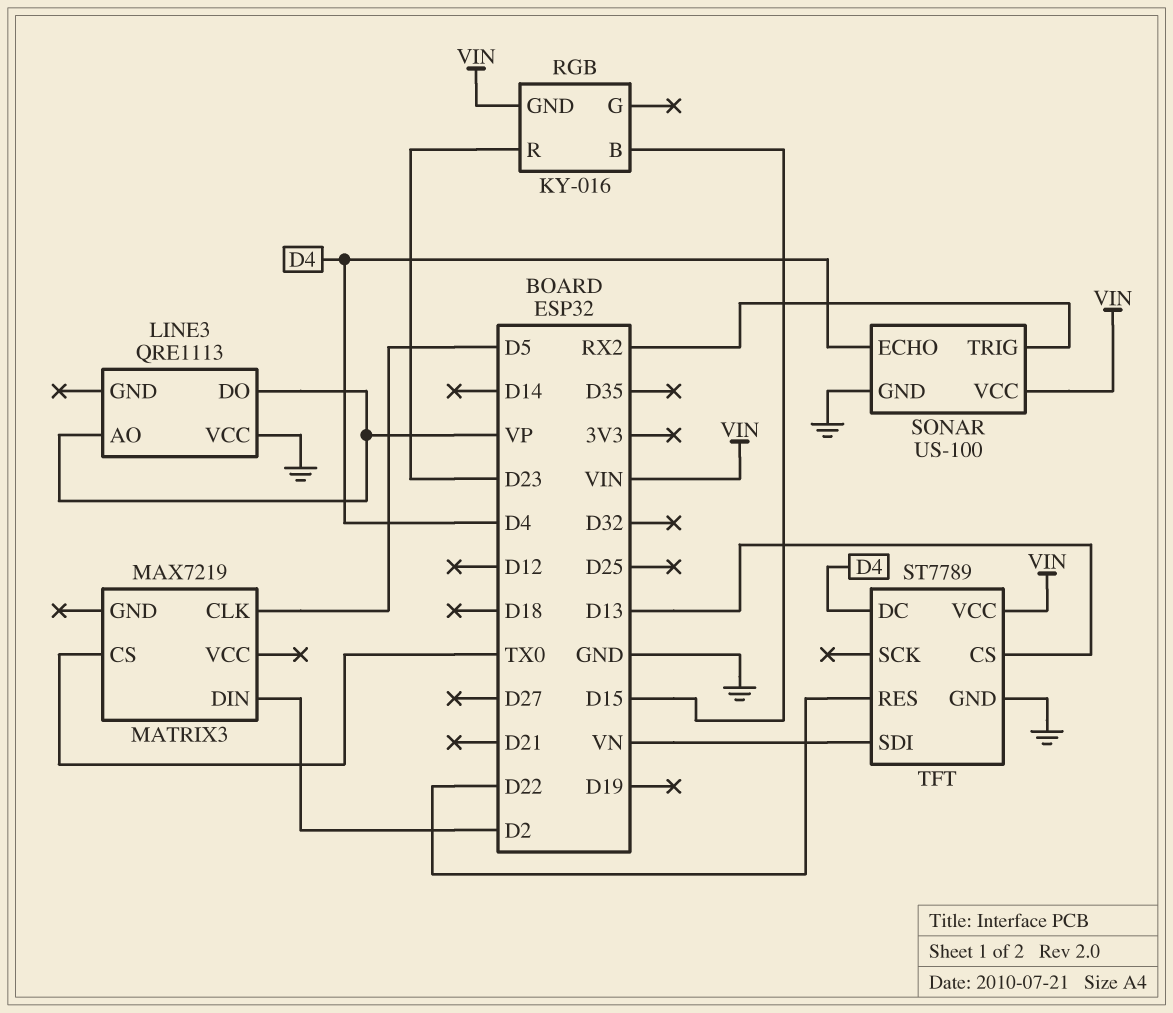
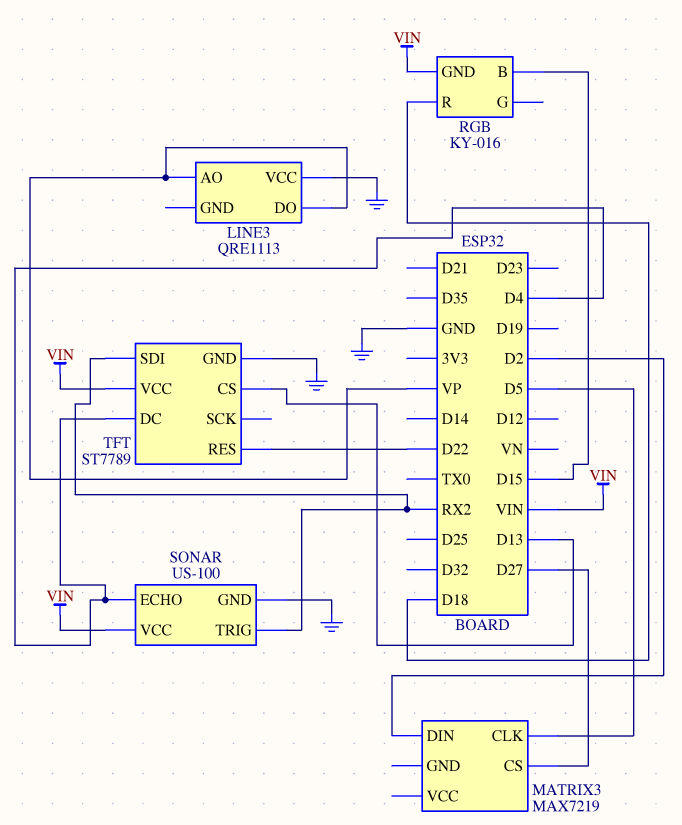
MATRIX3 pin CS: TX0 -> D27
RGB pin R: D23 -> D18
TFT pin SDI: VN -> RX2

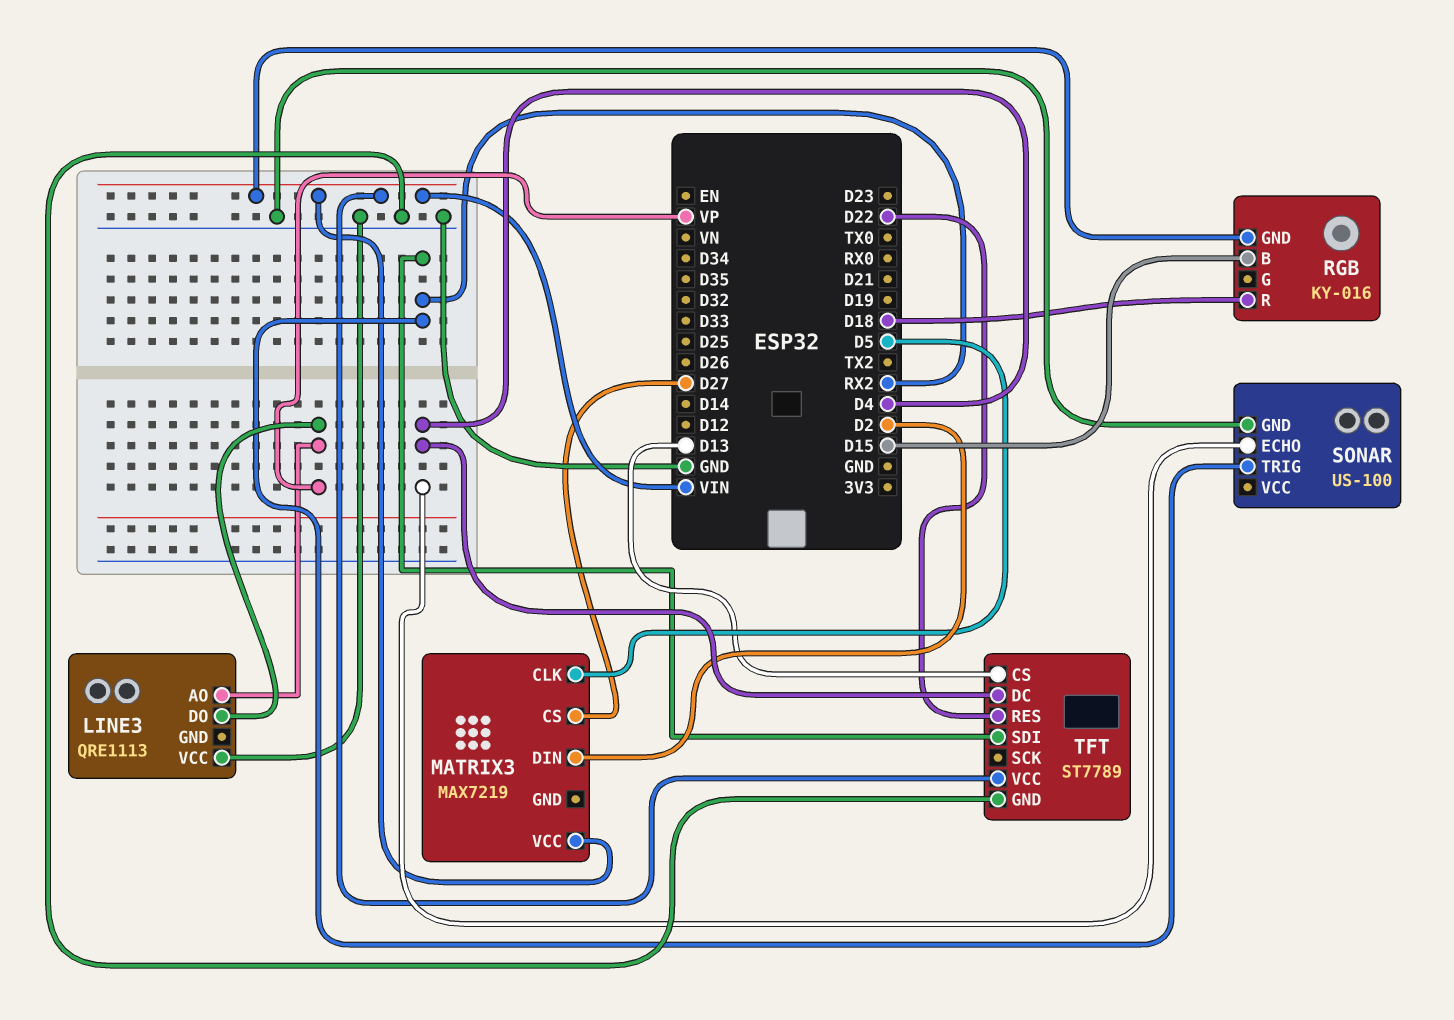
MATRIX3 pin VCC: none -> VIN
SONAR pin VCC: VIN -> none

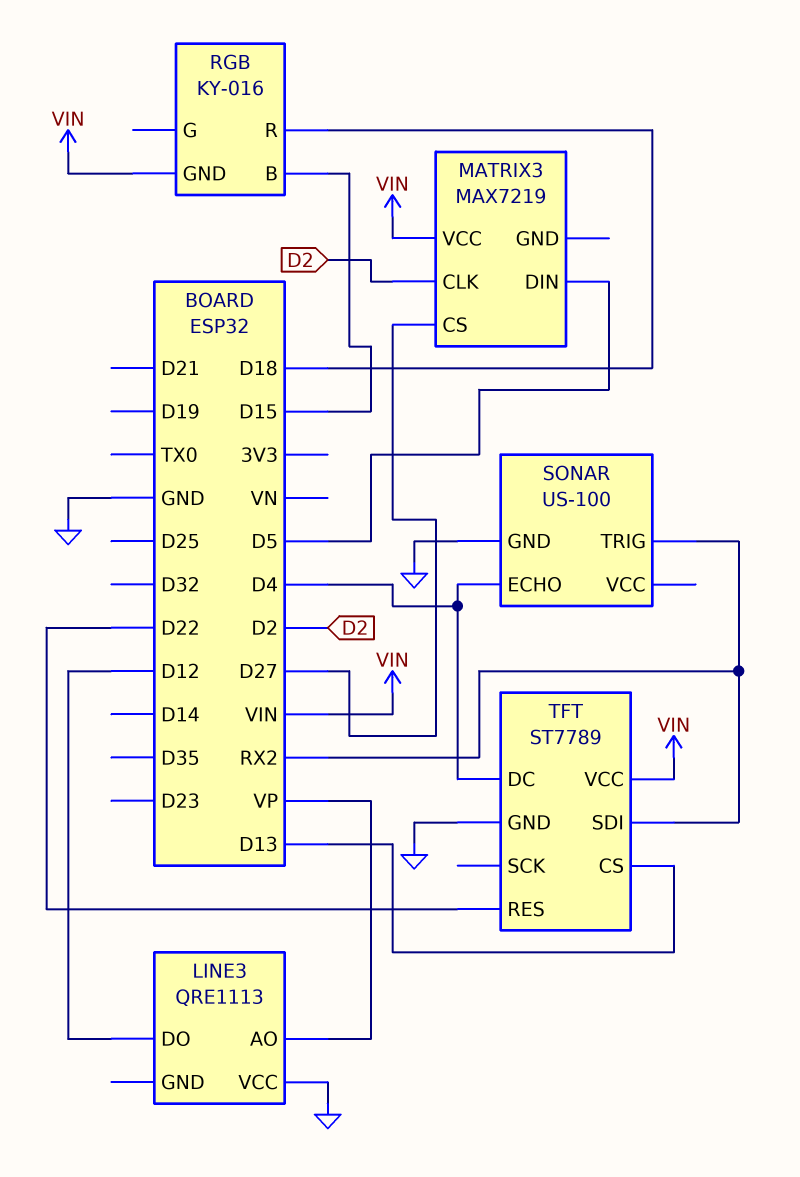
LINE3 pin DO: VP -> D12
MATRIX3 pin CLK: D5 -> D2
MATRIX3 pin DIN: D2 -> D5

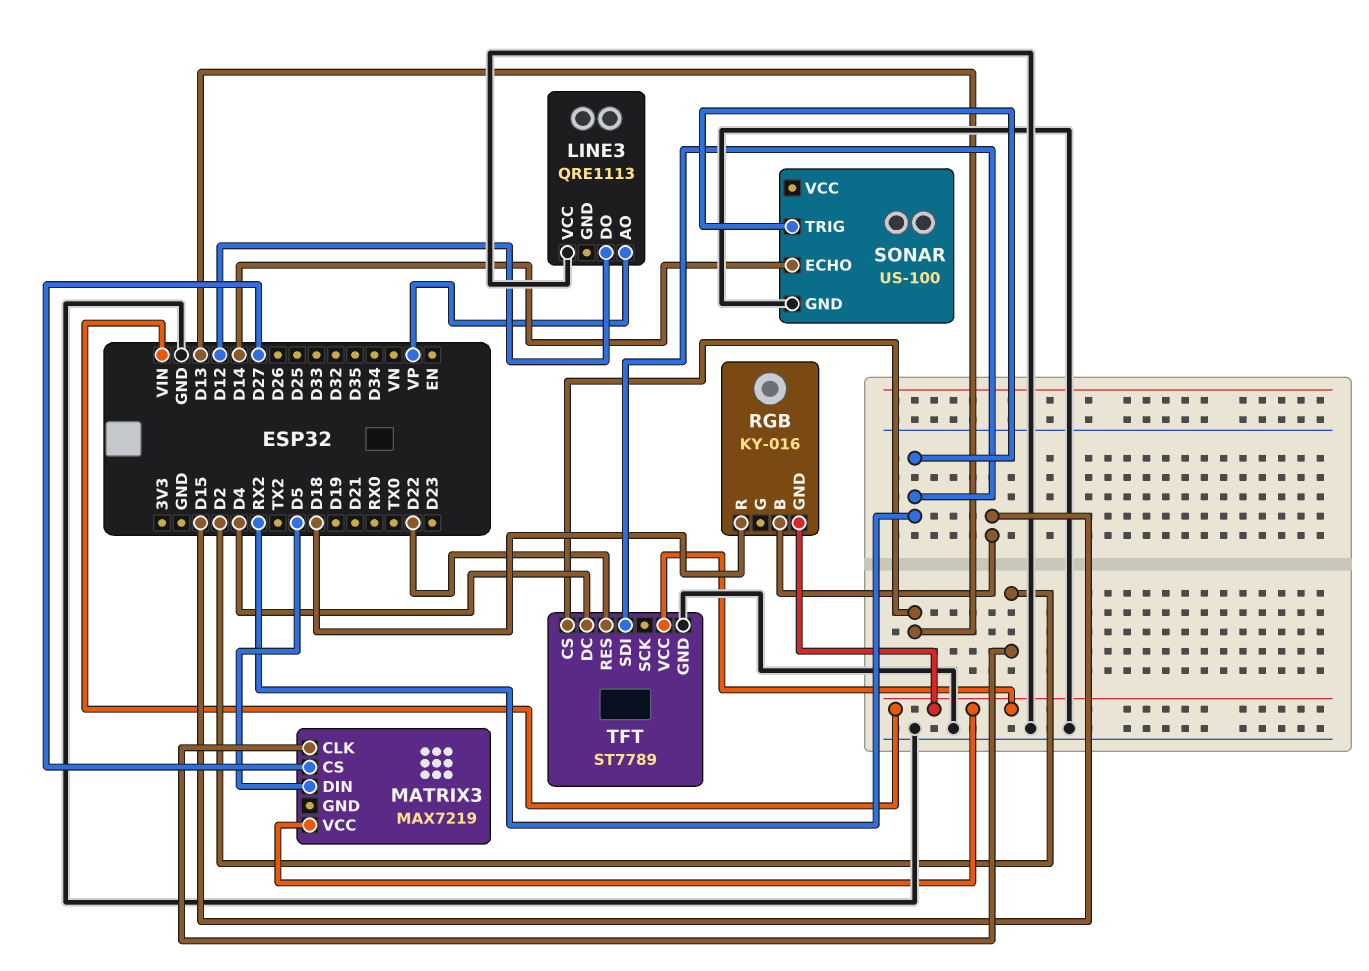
SONAR pin ECHO: D4 -> D14

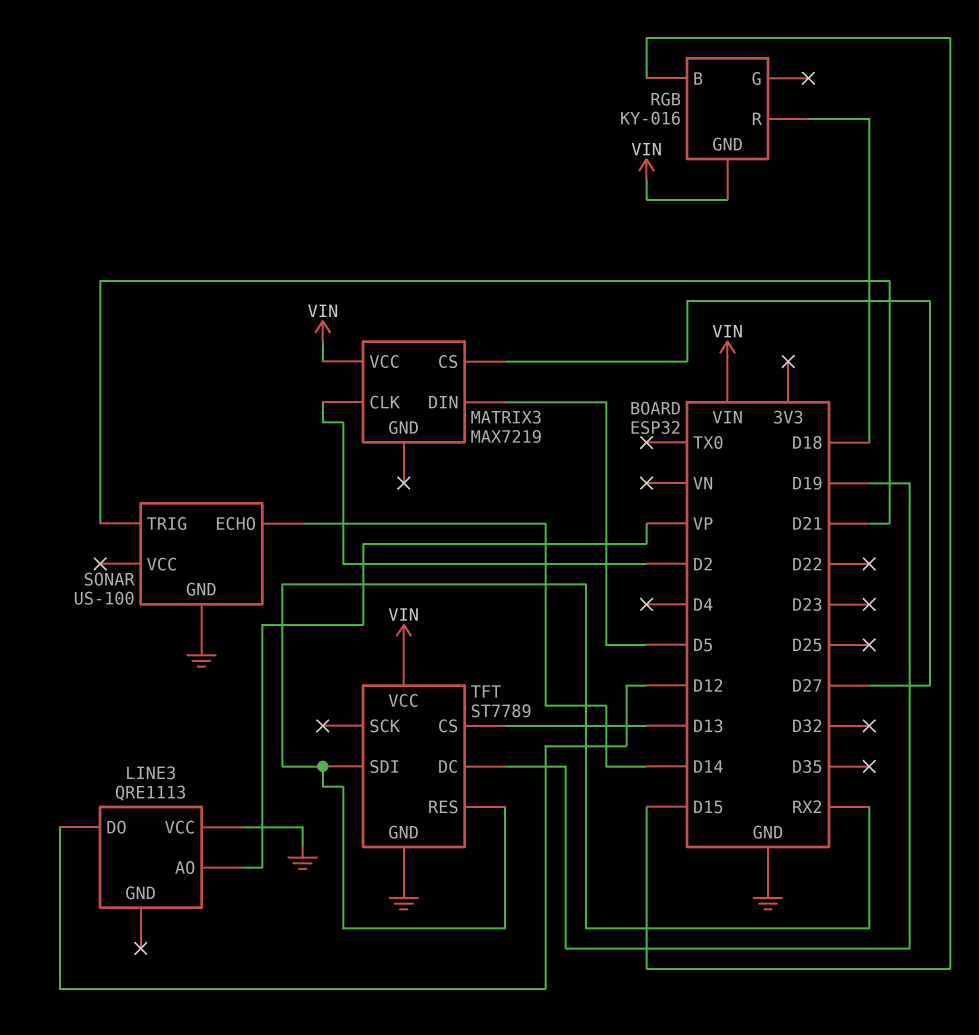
SONAR pin TRIG: RX2 -> D21
TFT pin DC: D4 -> D19
TFT pin RES: D22 -> RX2

